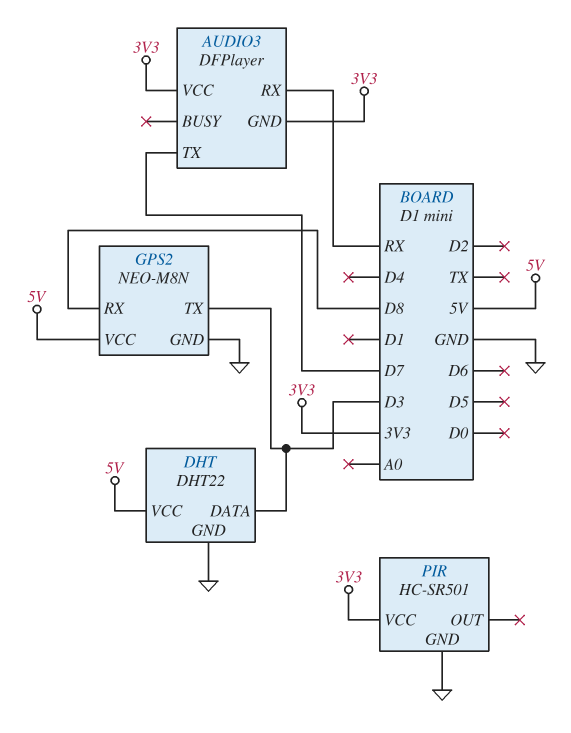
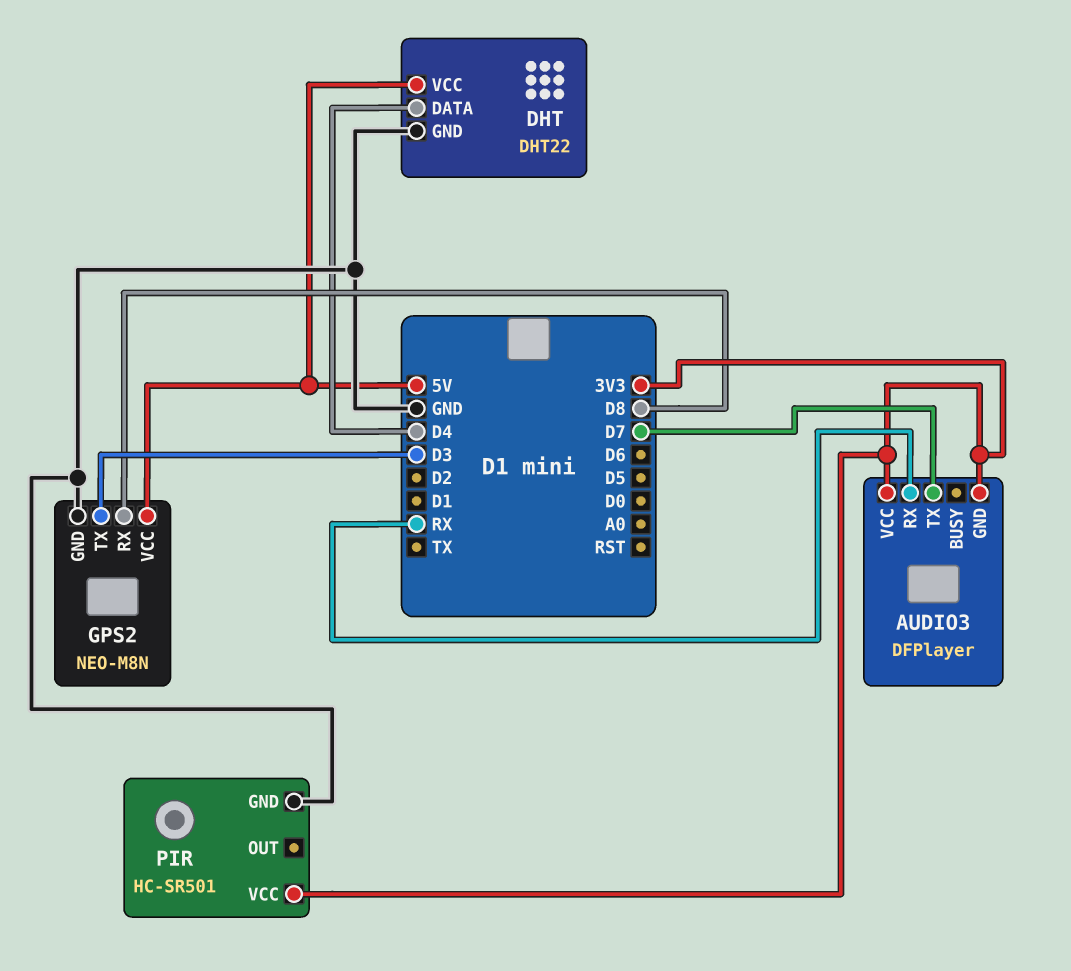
DHT pin DATA: D3 -> D4

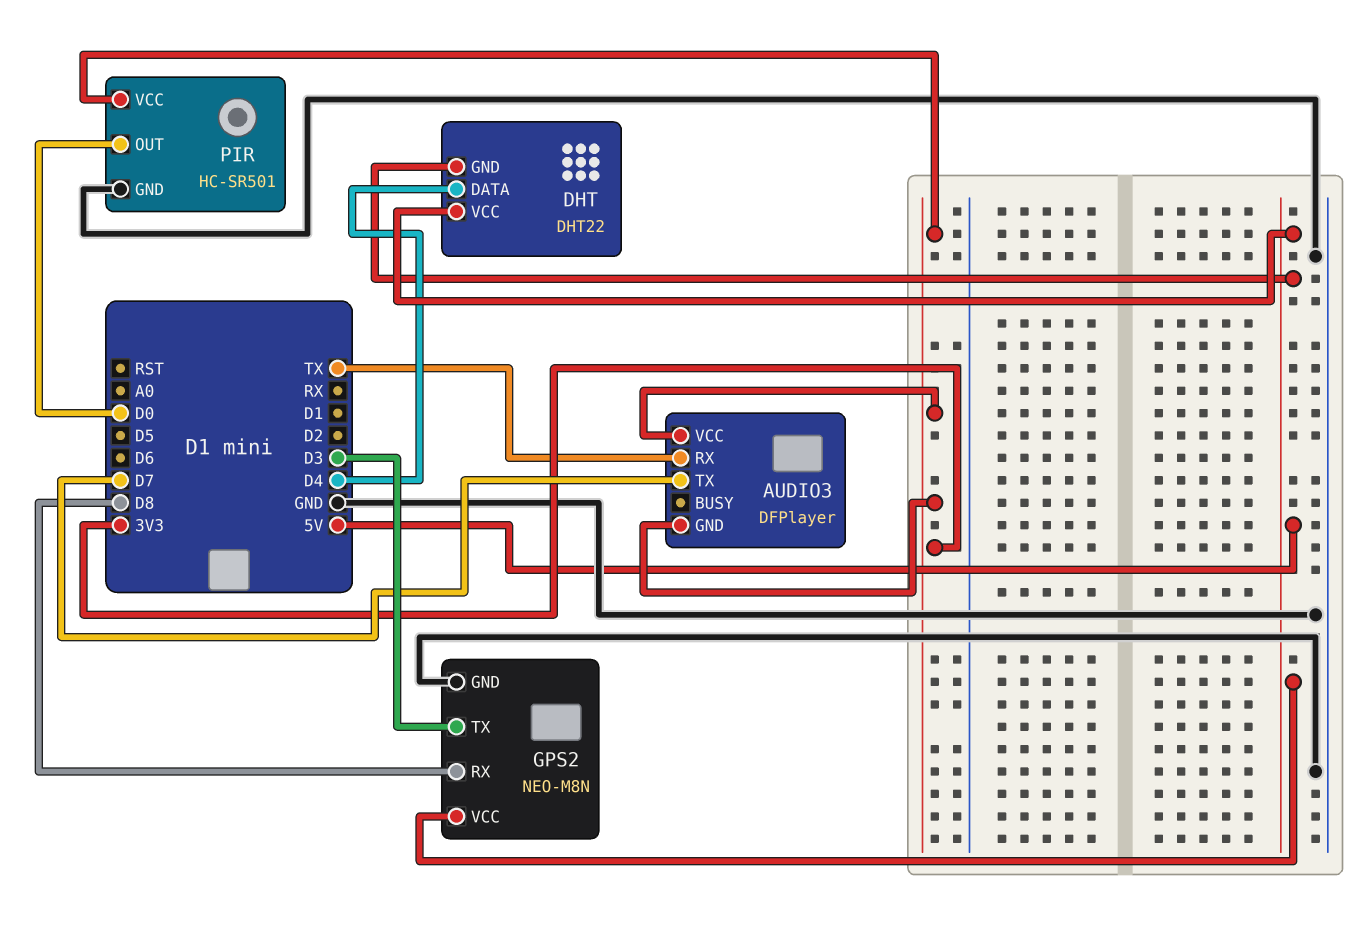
AUDIO3 pin RX: RX -> TX
DHT pin GND: GND -> 5V
PIR pin OUT: none -> D0

